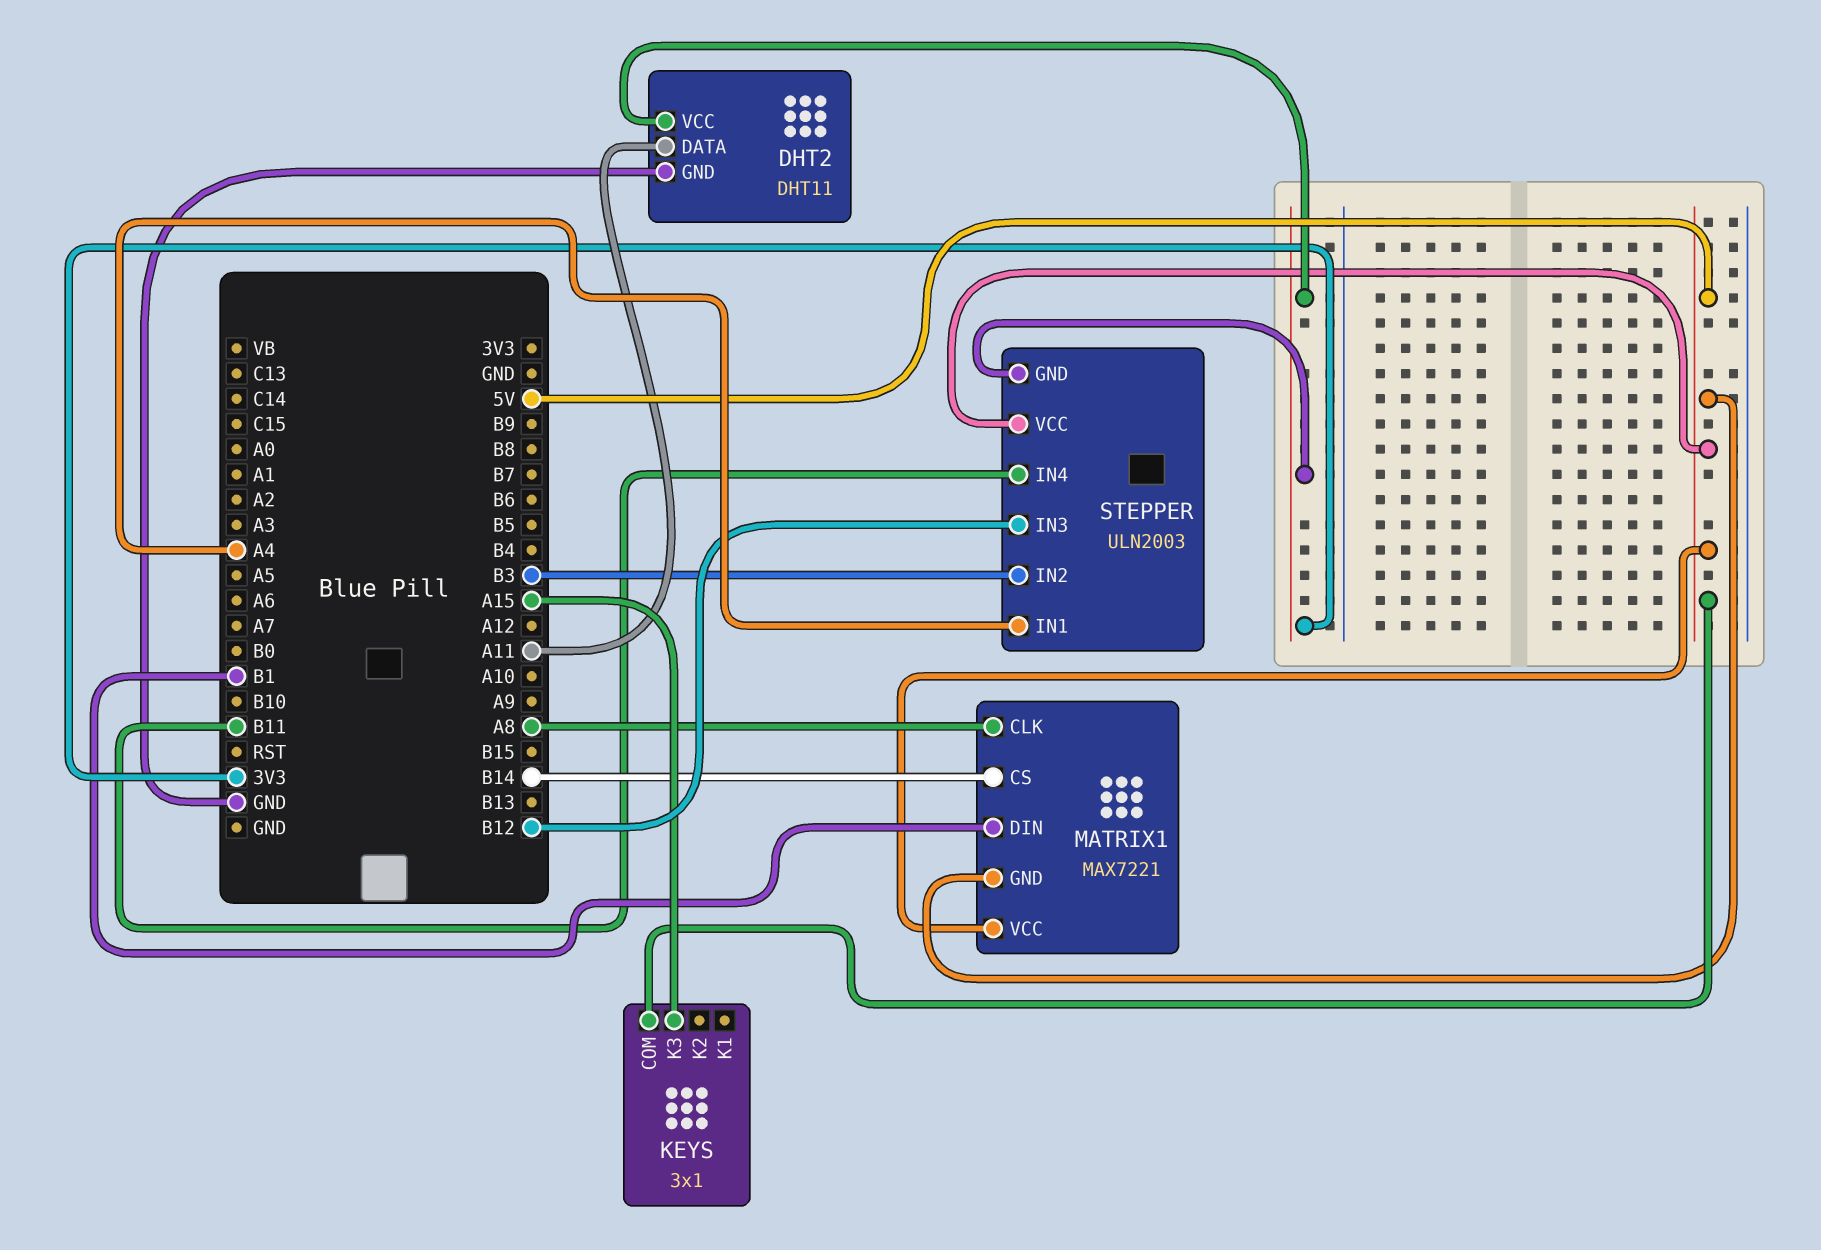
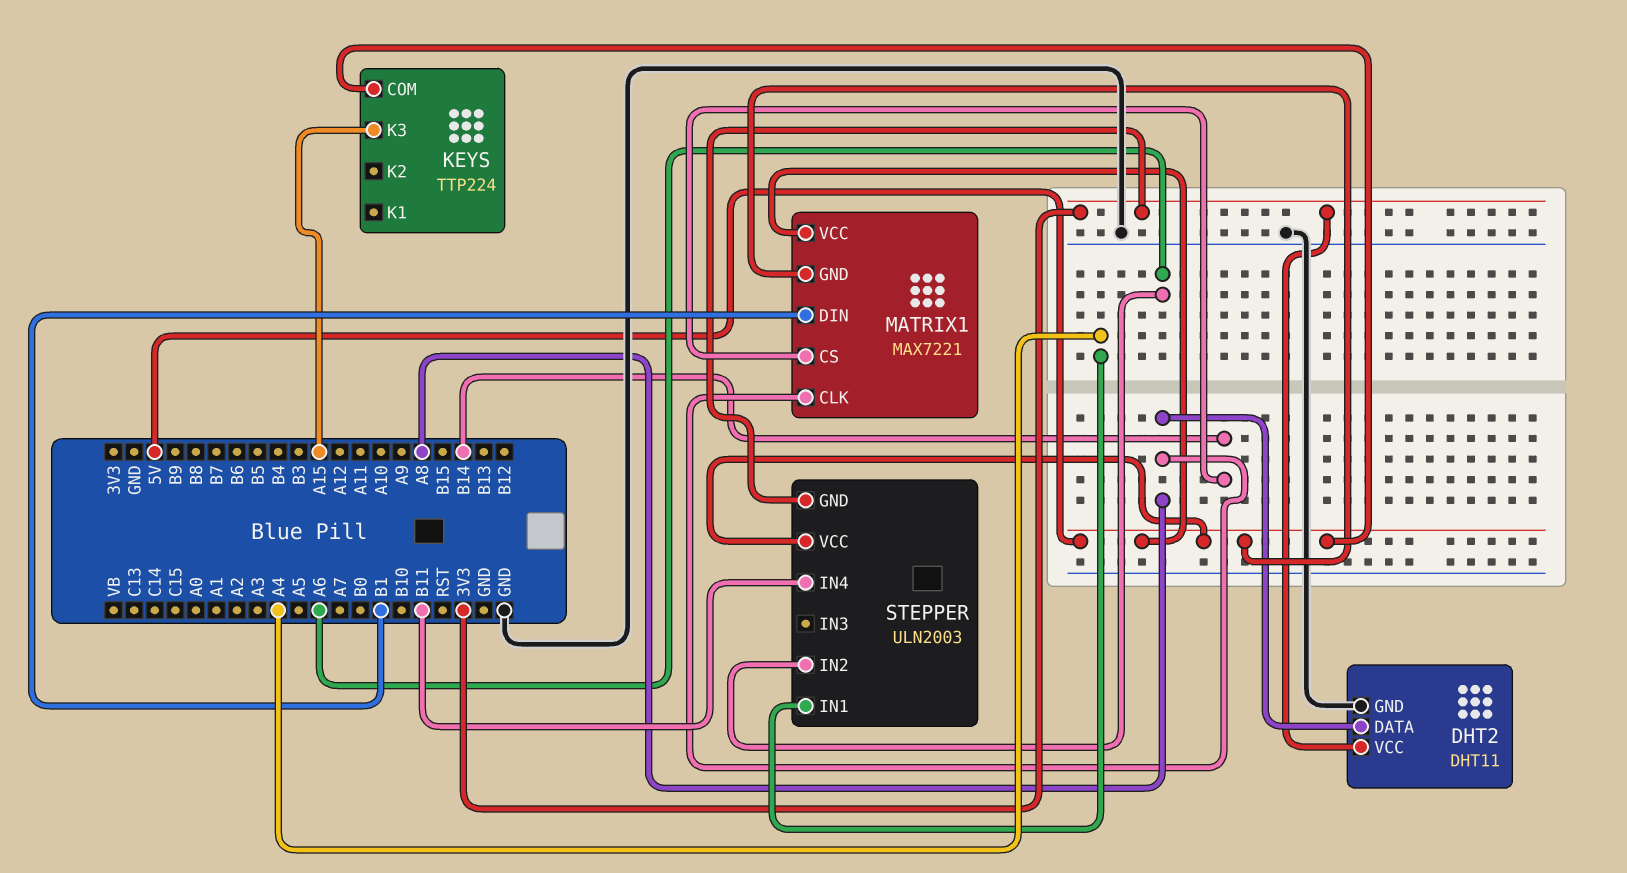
DHT2 pin DATA: A11 -> A8
KEYS: 3x1 -> TTP224
STEPPER pin IN2: B3 -> A6
STEPPER pin IN3: B12 -> none

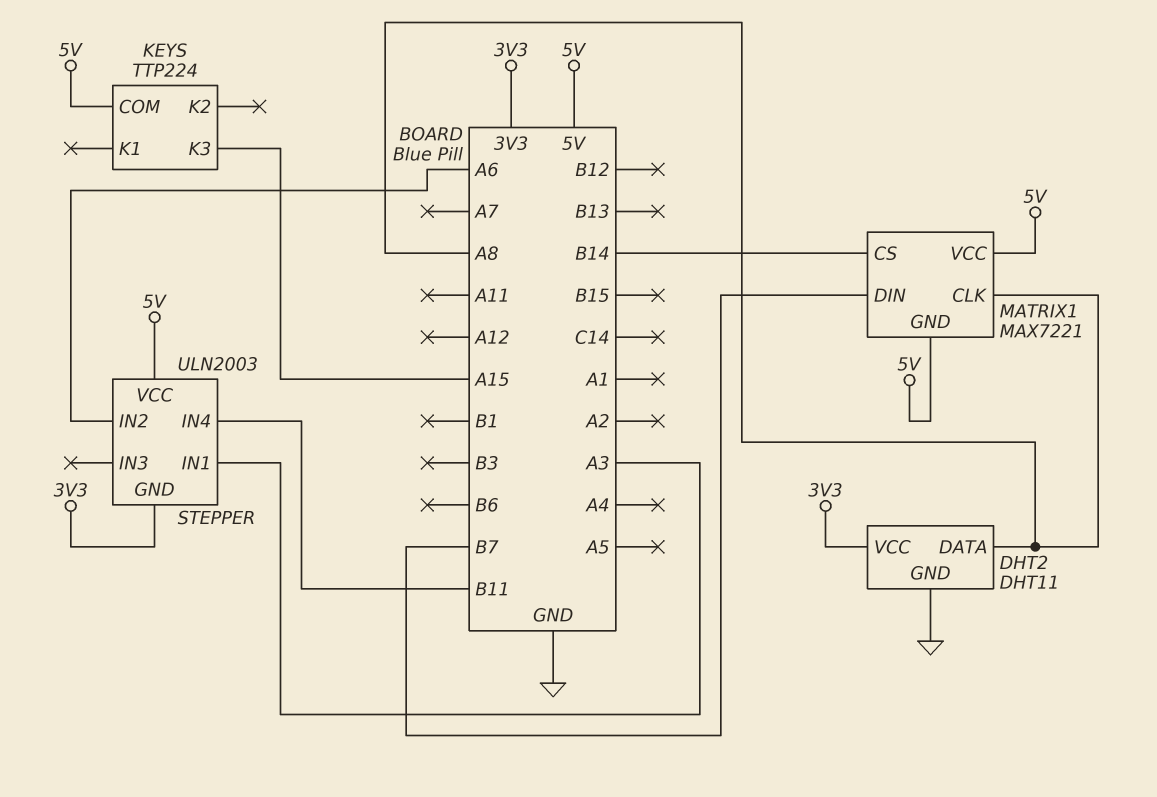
MATRIX1 pin DIN: B1 -> B7
STEPPER pin IN1: A4 -> A3

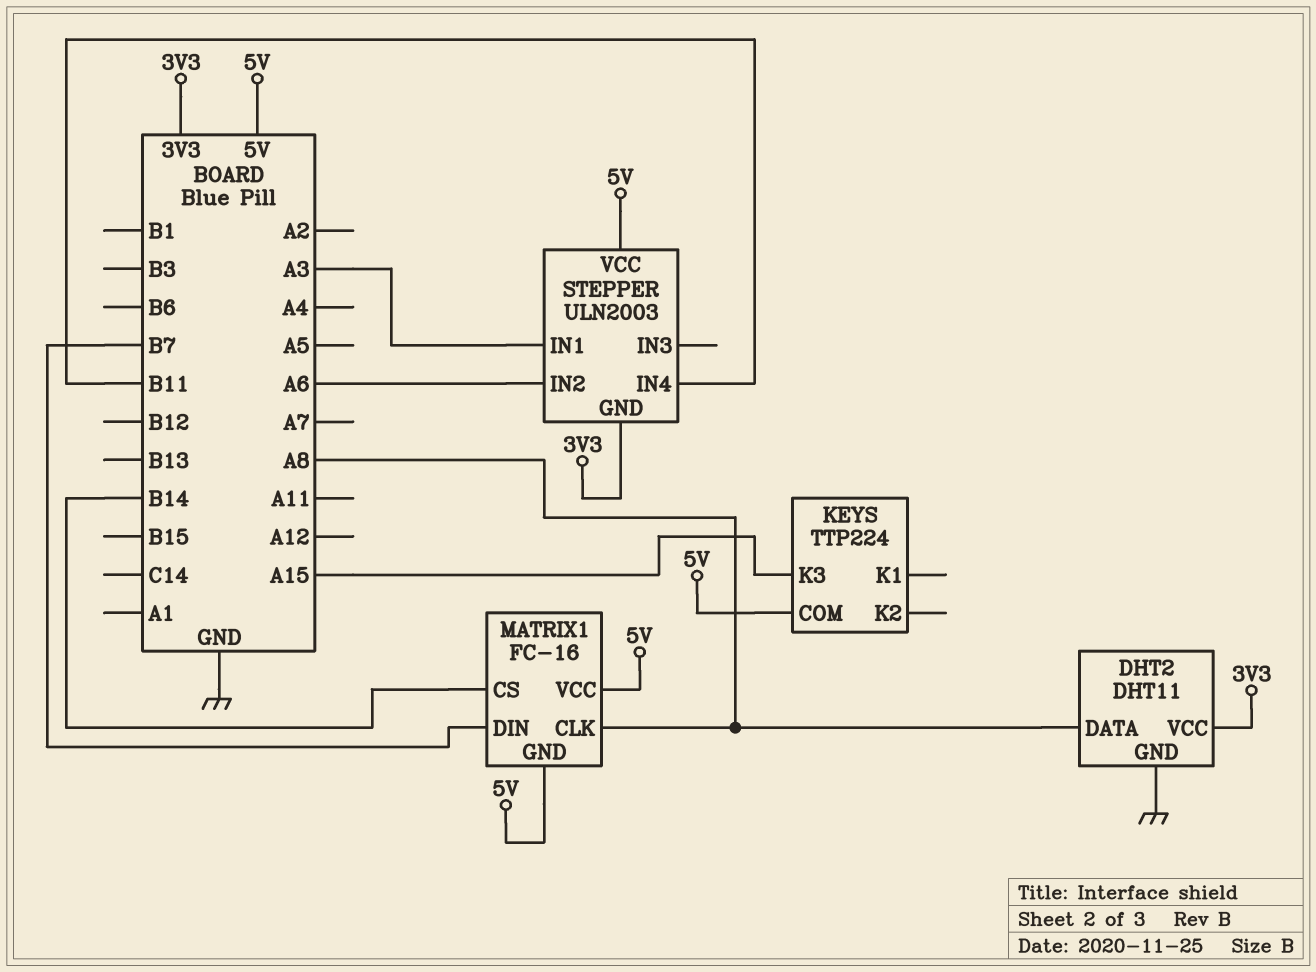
MATRIX1: MAX7221 -> FC-16

